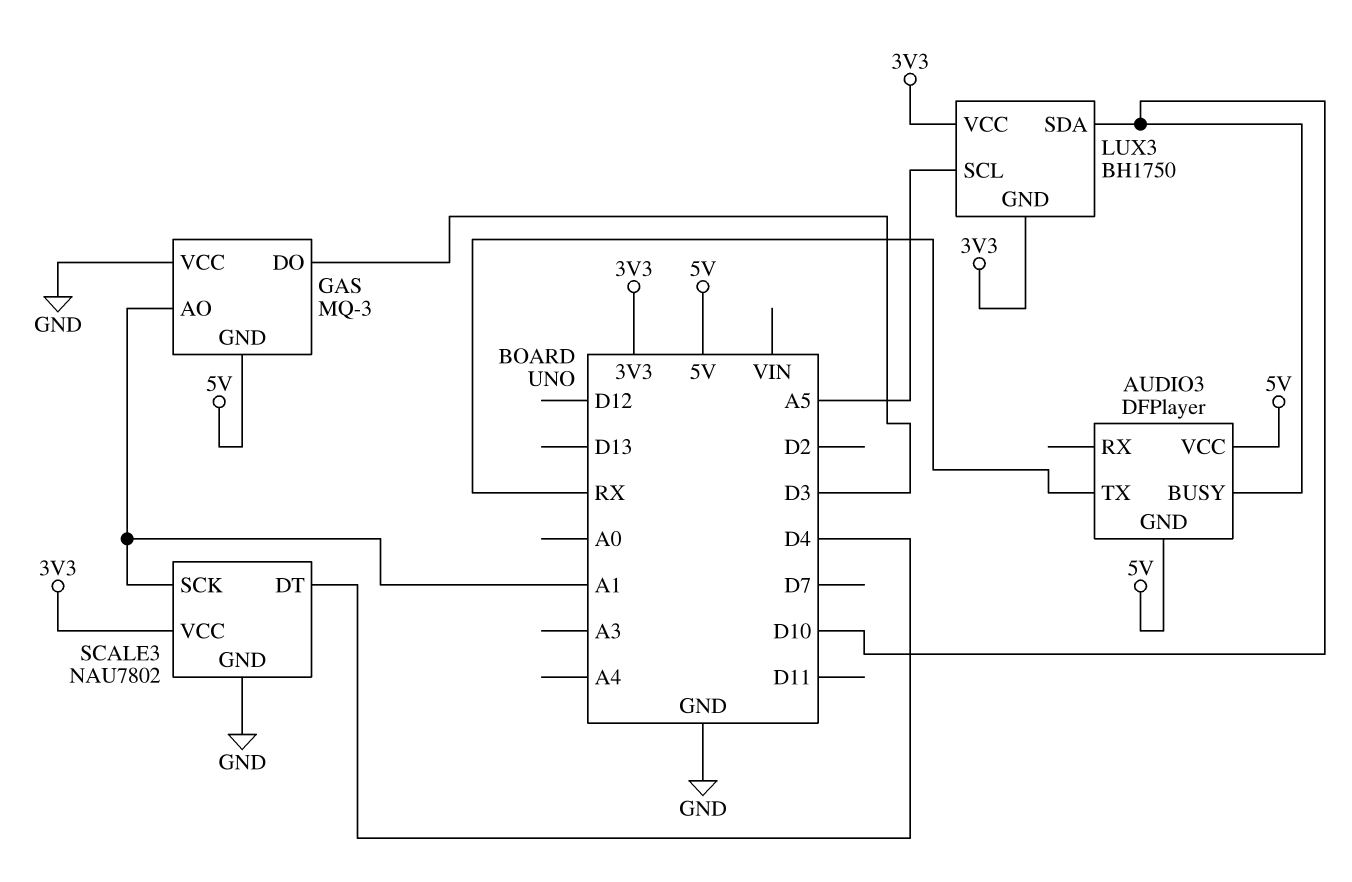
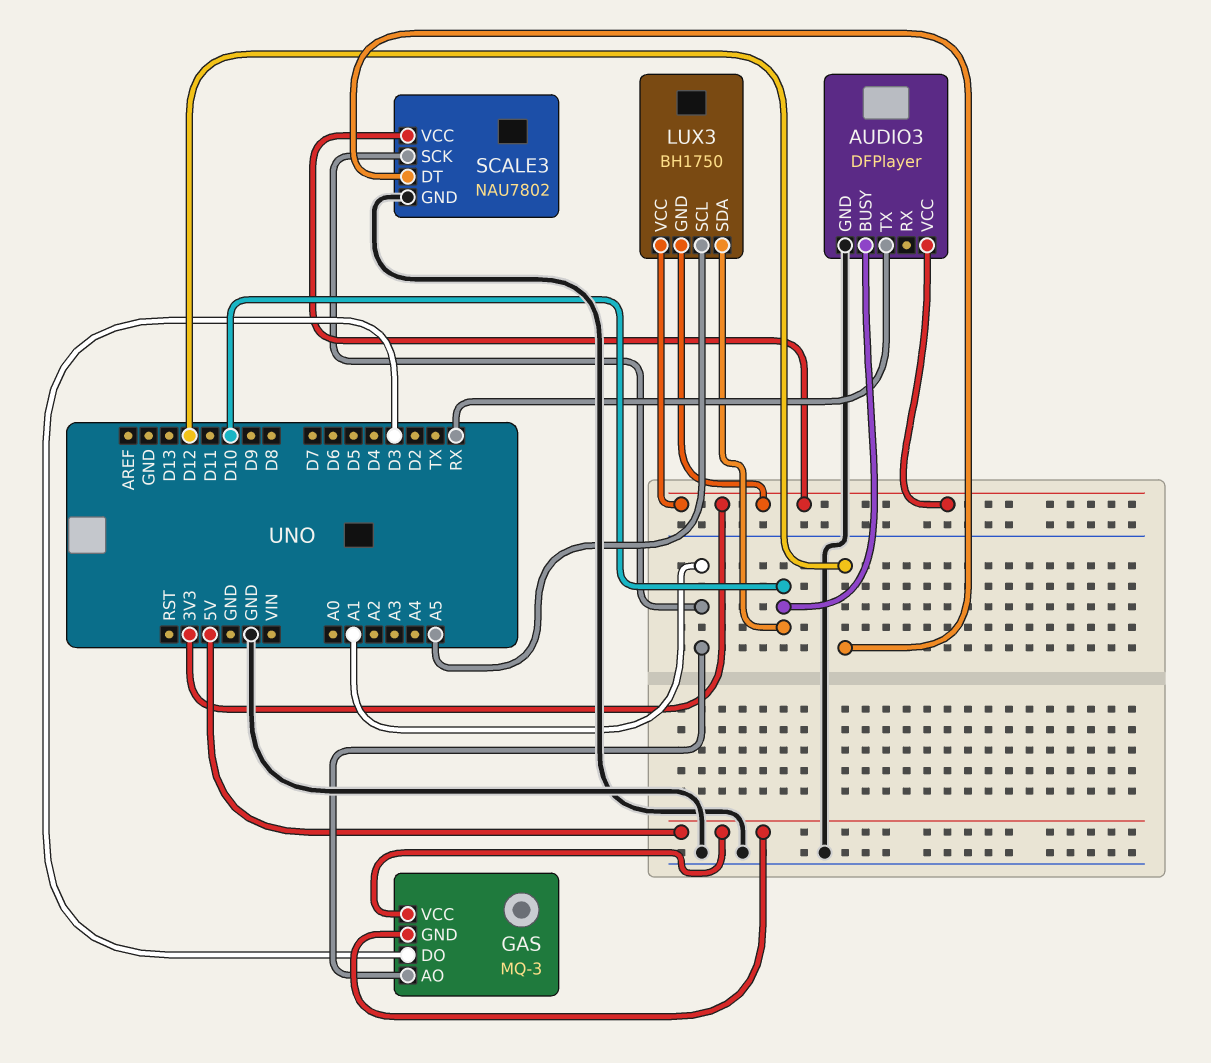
AUDIO3 pin GND: 5V -> GND
AUDIO3 pin VCC: 5V -> 3V3
GAS pin VCC: GND -> 5V
SCALE3 pin DT: D4 -> D12

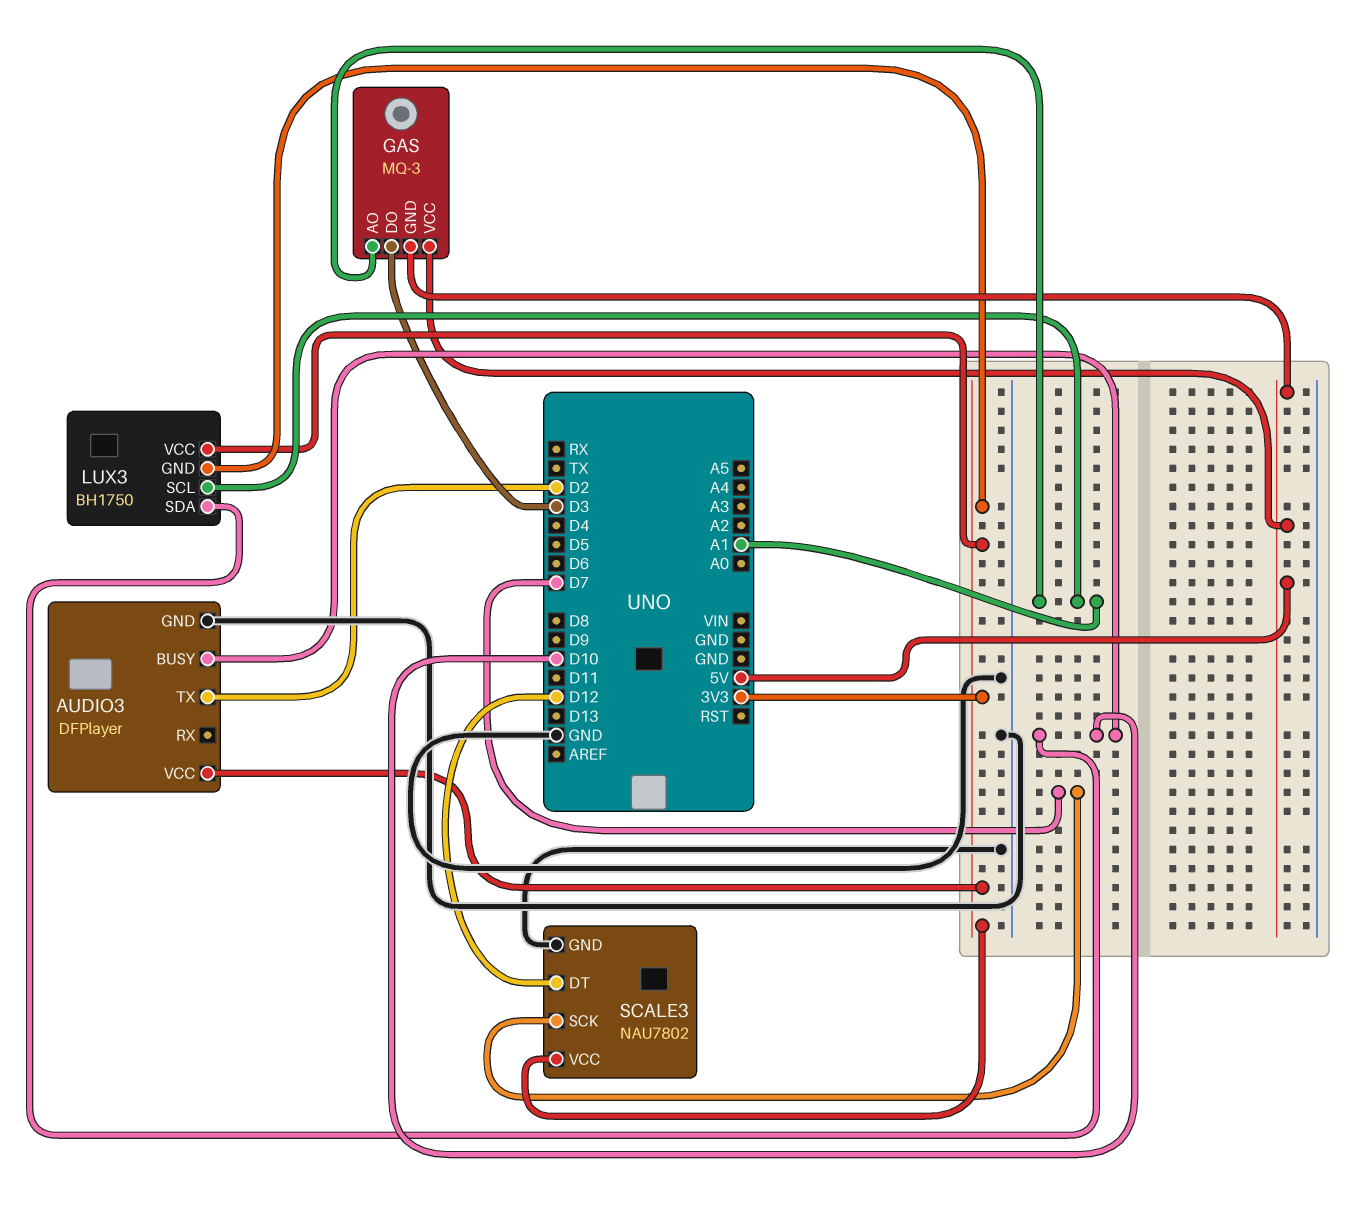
AUDIO3 pin TX: RX -> D2
LUX3 pin SCL: A5 -> A1
SCALE3 pin SCK: A1 -> D7

